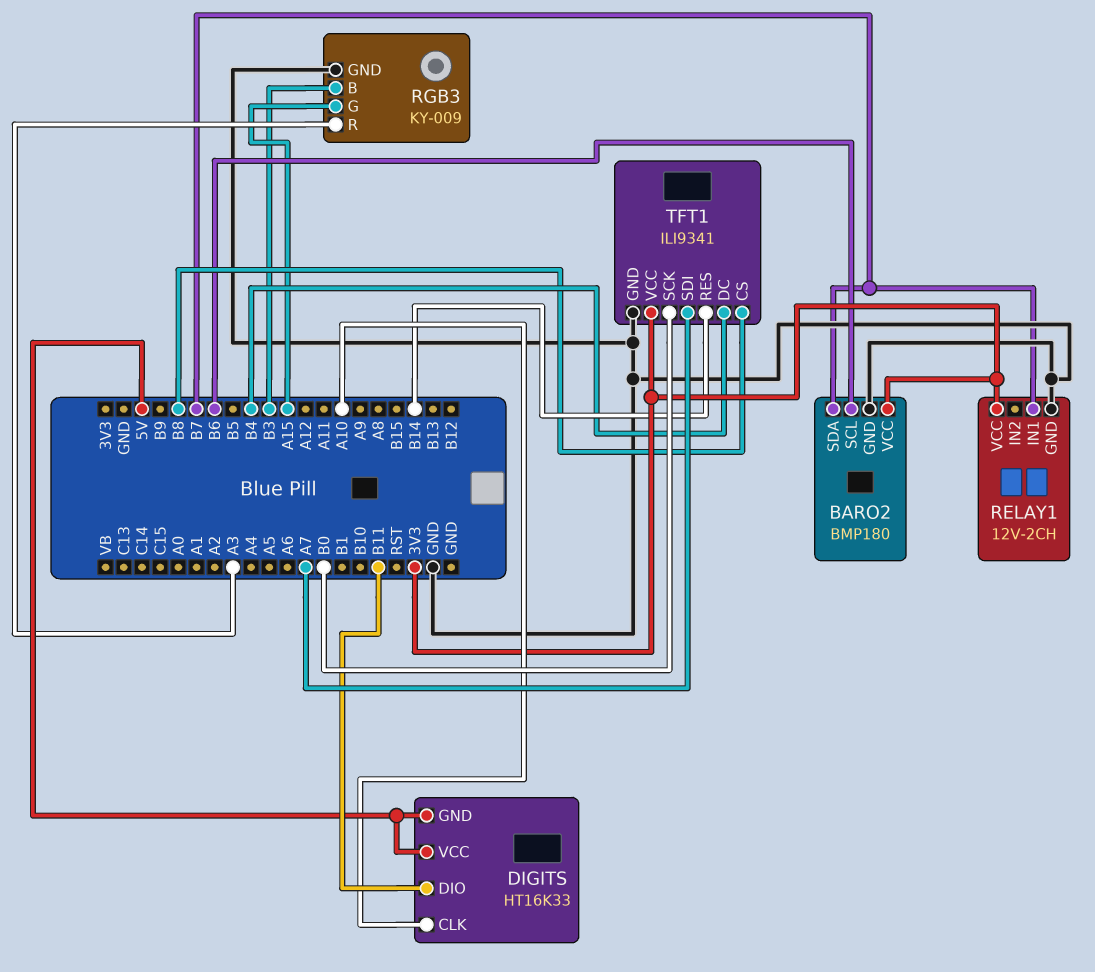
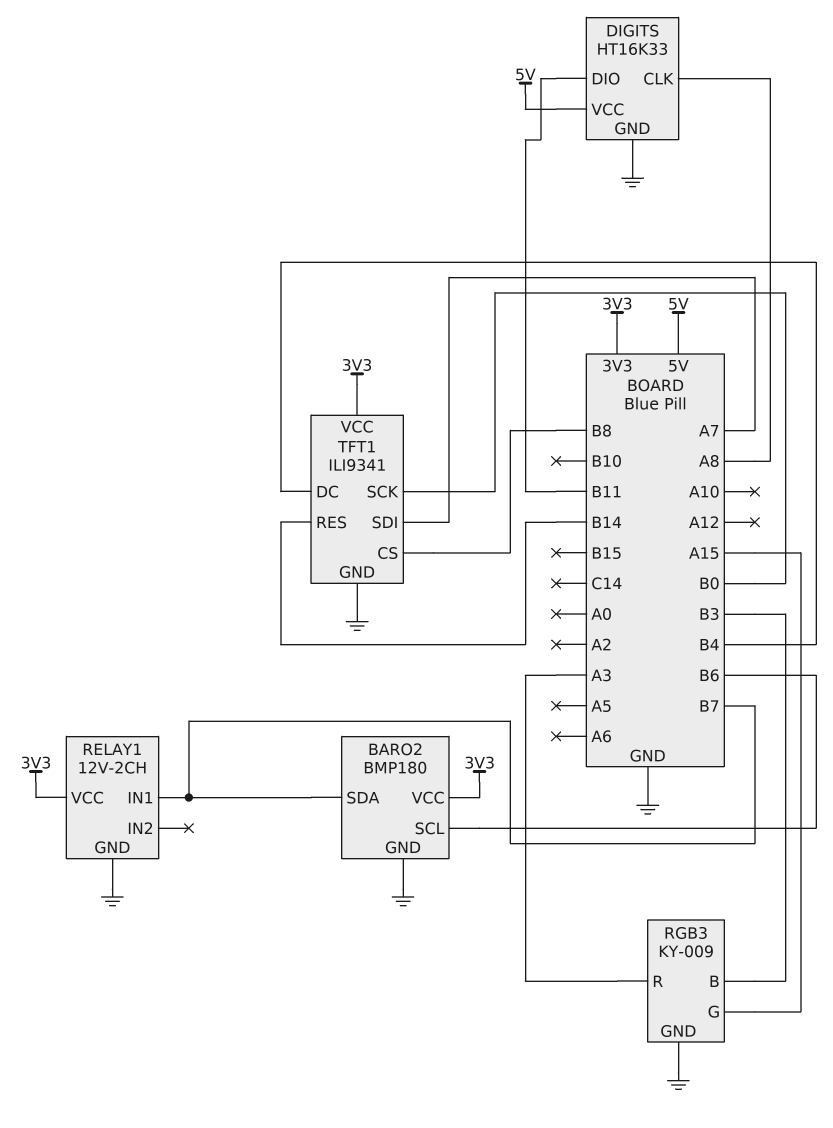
DIGITS pin CLK: A10 -> A8
DIGITS pin GND: 5V -> GND

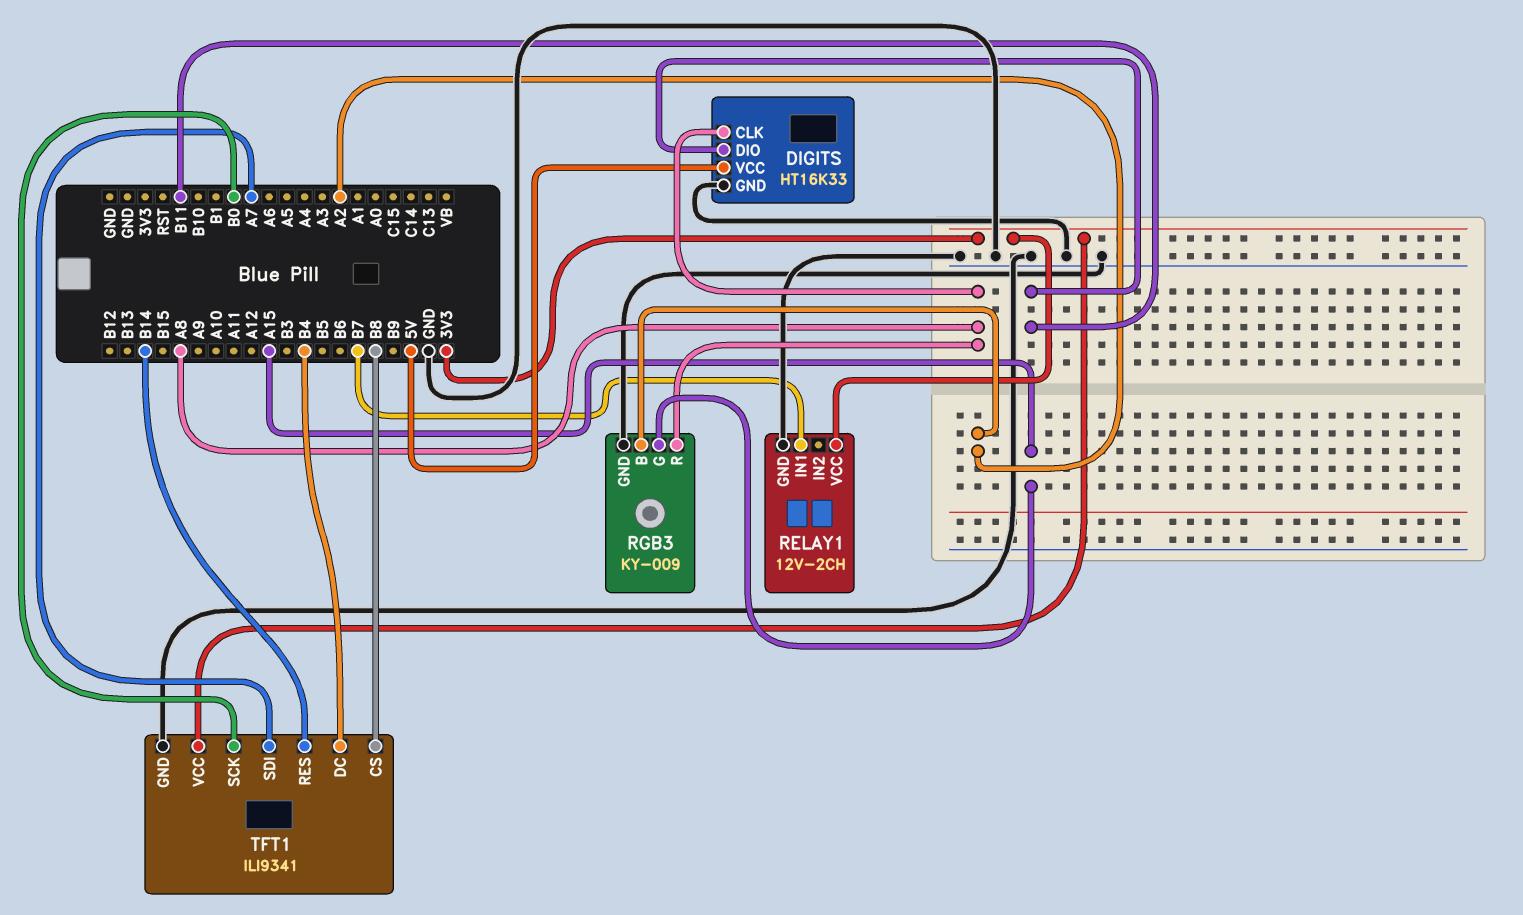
BARO2: BMP180 -> none
BARO2 pin GND: GND -> none
BARO2 pin SCL: B6 -> none
BARO2 pin SDA: B7 -> none
BARO2 pin VCC: 3V3 -> none
RGB3 pin B: B3 -> A2
RGB3 pin R: A3 -> A8

